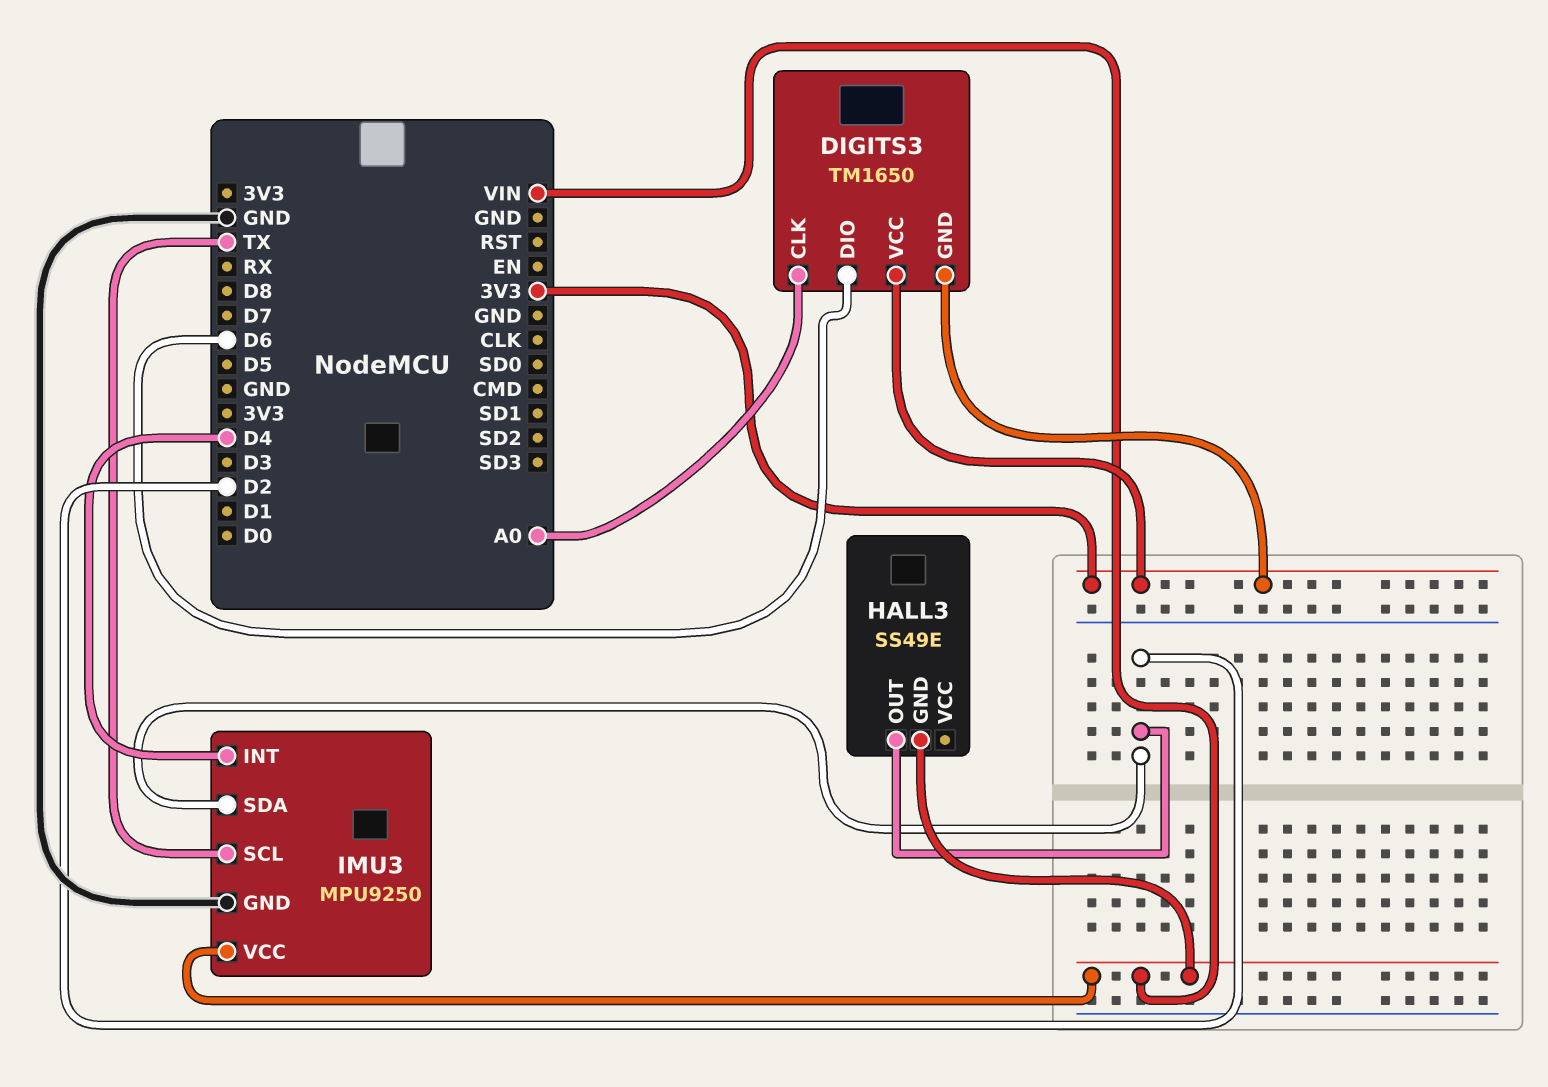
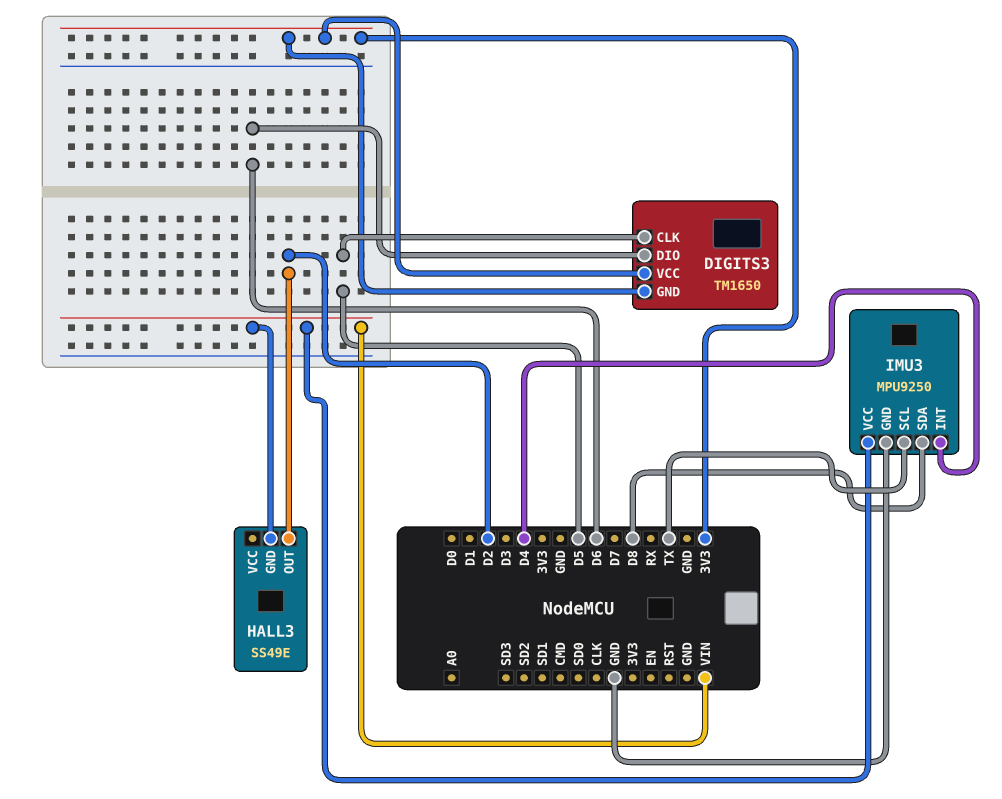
DIGITS3 pin CLK: A0 -> D5
IMU3 pin SDA: D2 -> D8

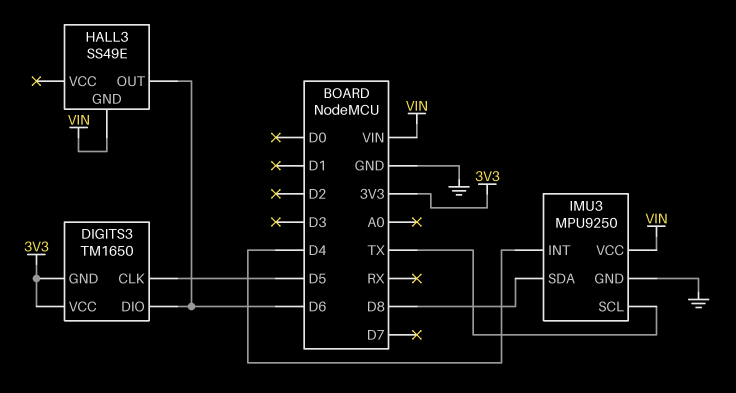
HALL3 pin OUT: D2 -> D6

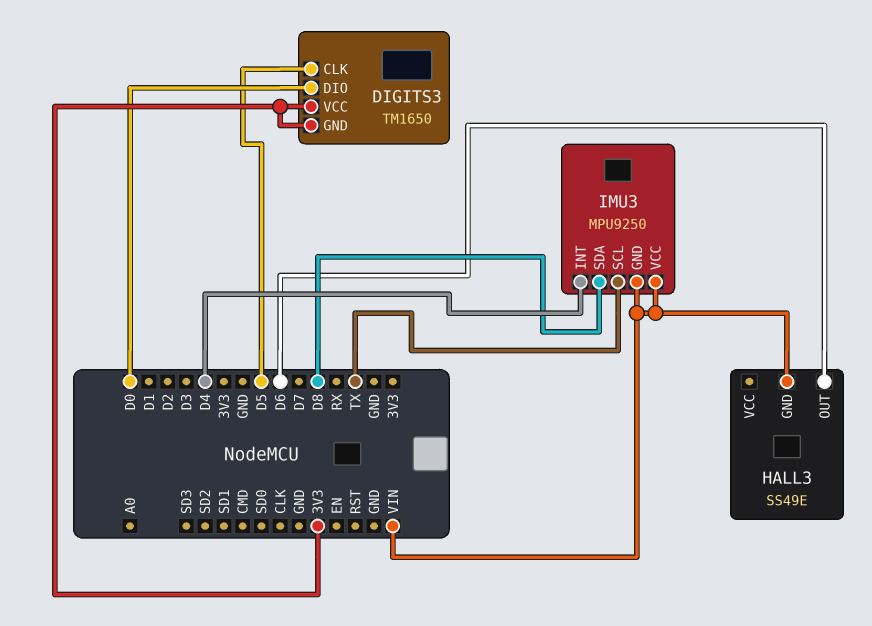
DIGITS3 pin DIO: D6 -> D0
IMU3 pin GND: GND -> VIN

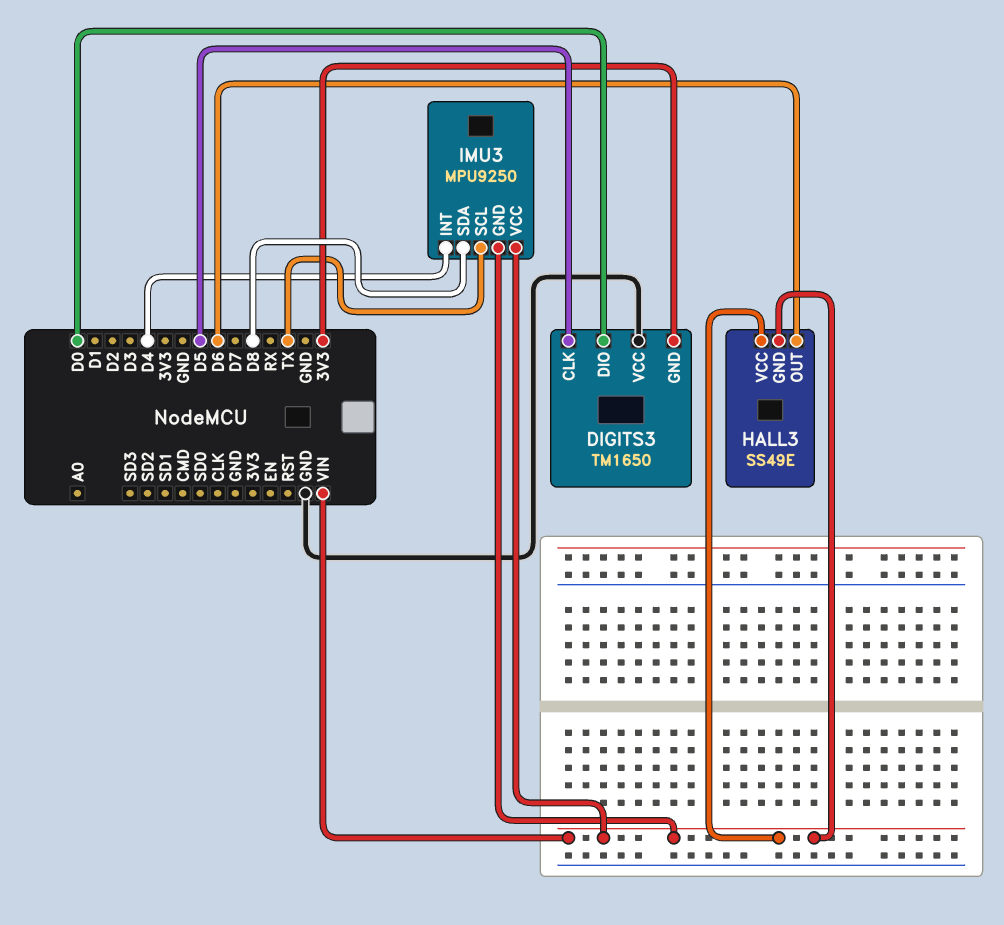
DIGITS3 pin VCC: 3V3 -> GND
HALL3 pin VCC: none -> VIN

